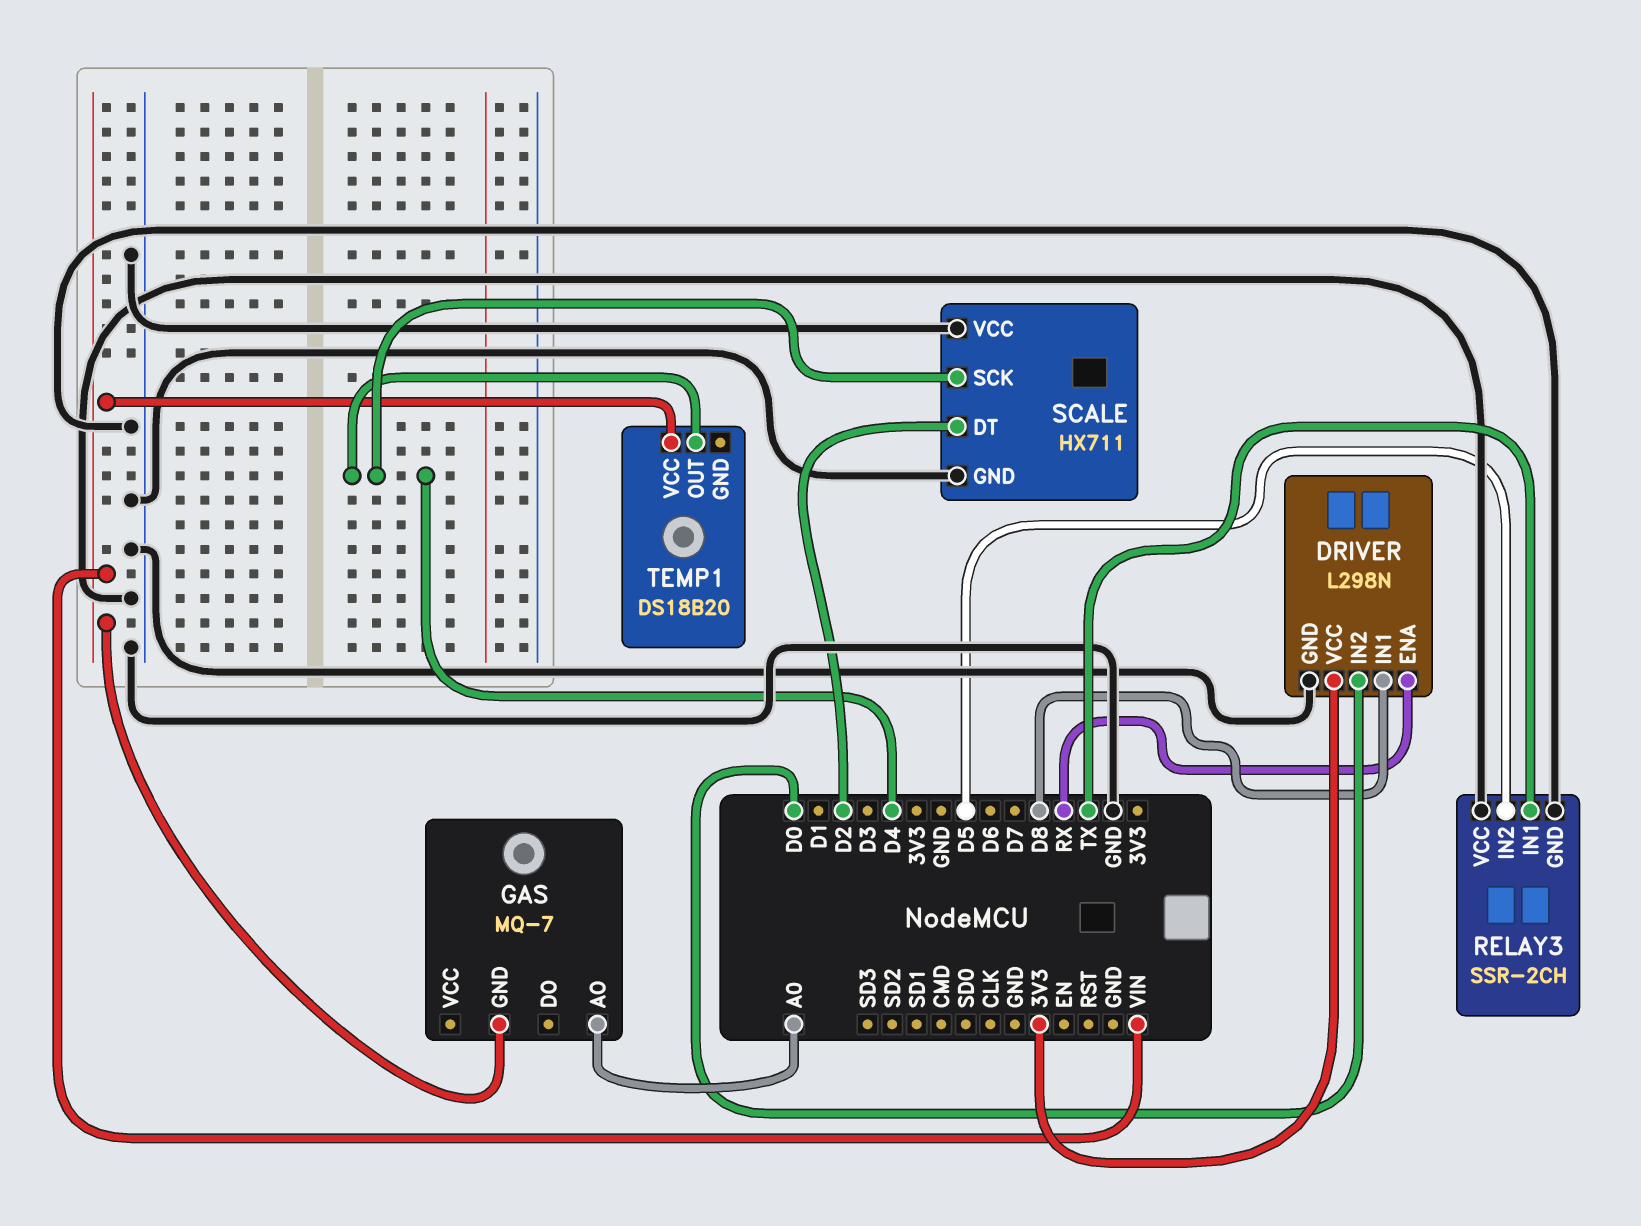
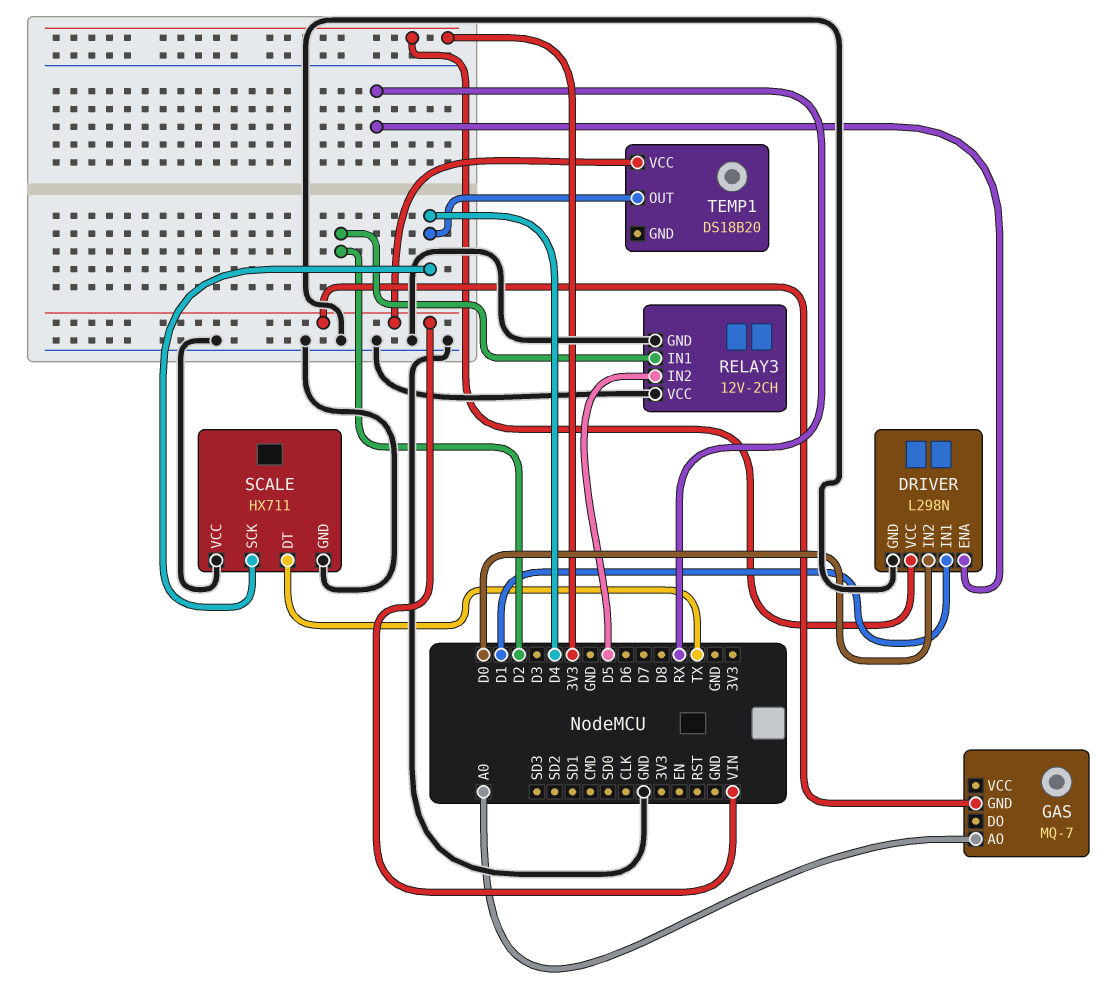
DRIVER pin IN1: D8 -> D1
RELAY3: SSR-2CH -> 12V-2CH
RELAY3 pin IN1: TX -> D2
SCALE pin DT: D2 -> TX

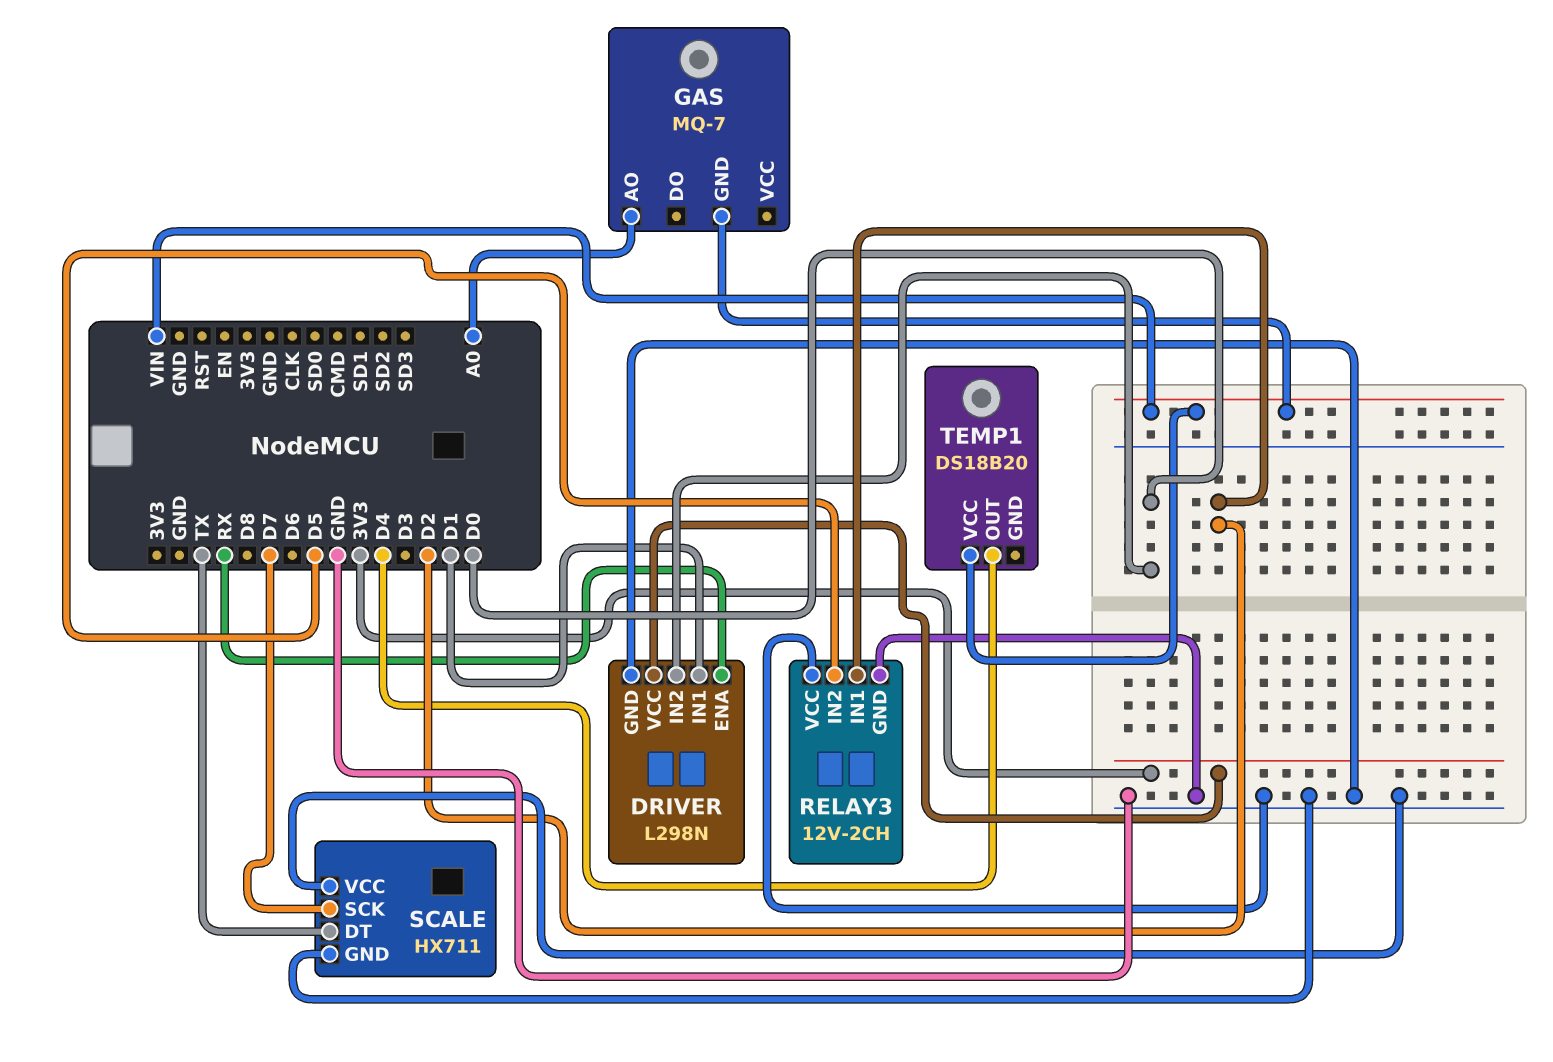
SCALE pin SCK: D4 -> D7

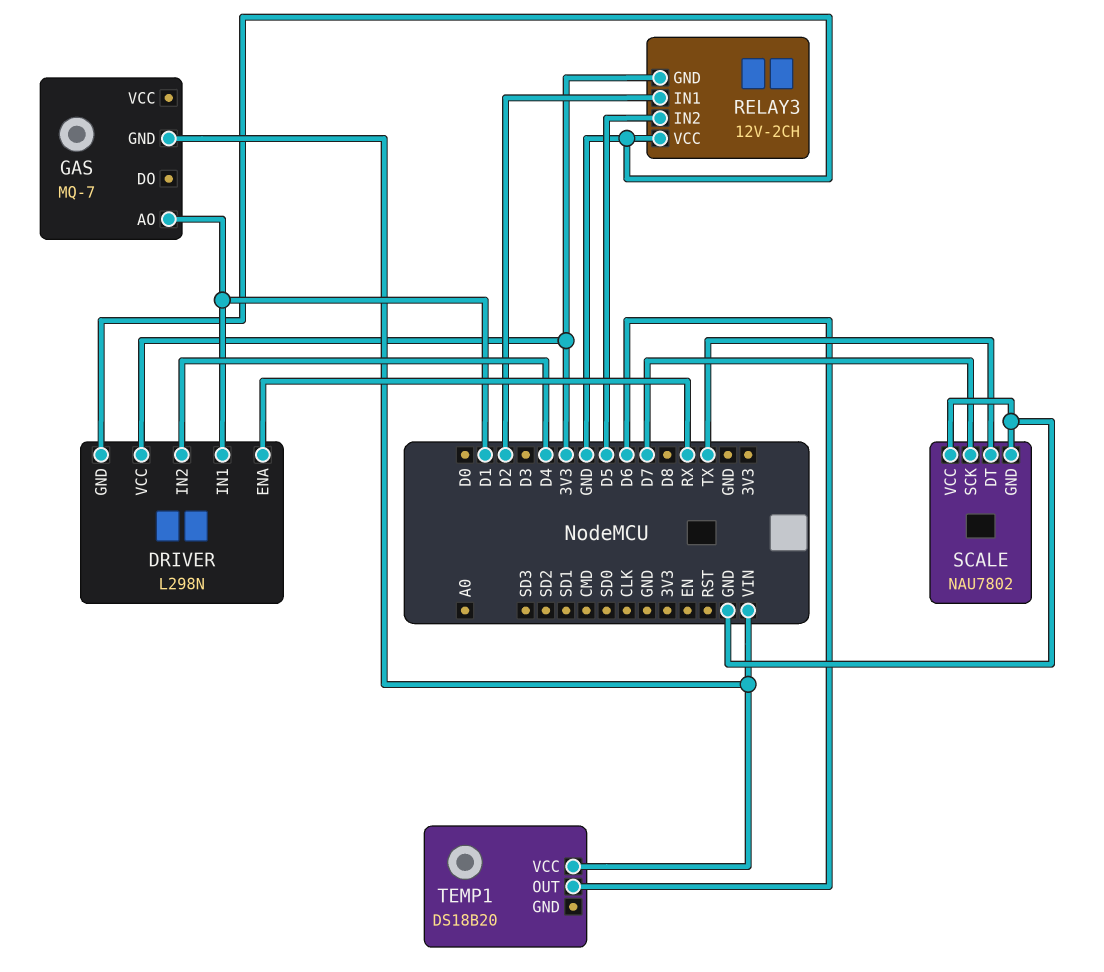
DRIVER pin IN2: D0 -> D4
GAS pin AO: A0 -> D1
RELAY3 pin GND: GND -> 3V3
SCALE: HX711 -> NAU7802
TEMP1 pin OUT: D4 -> D6

